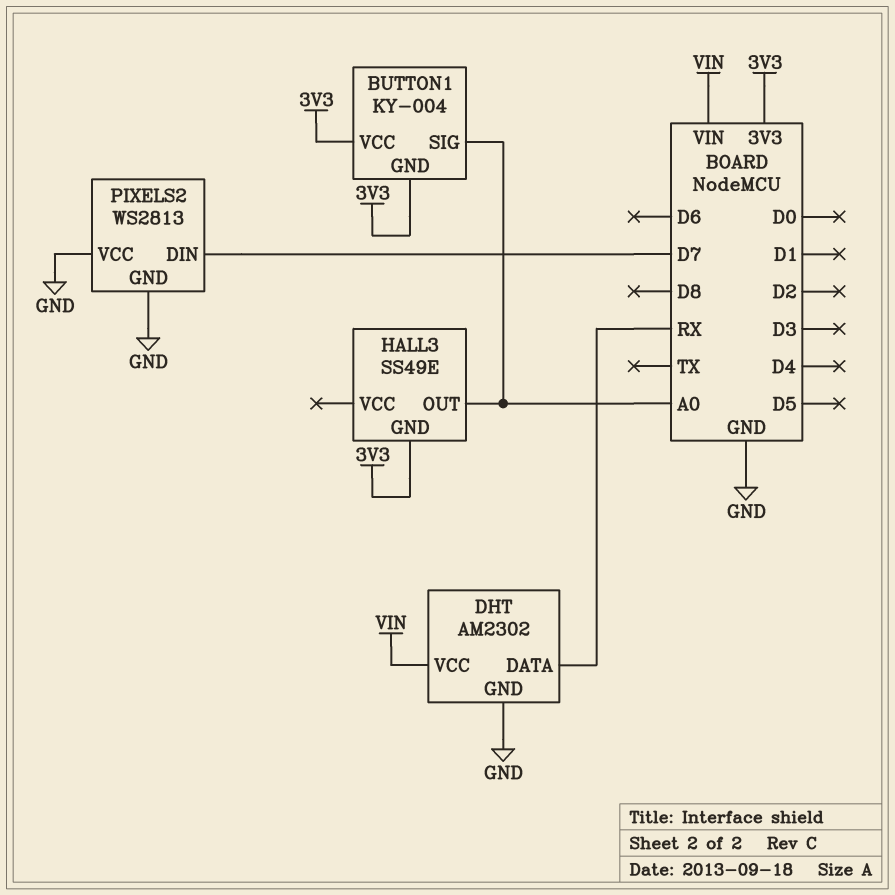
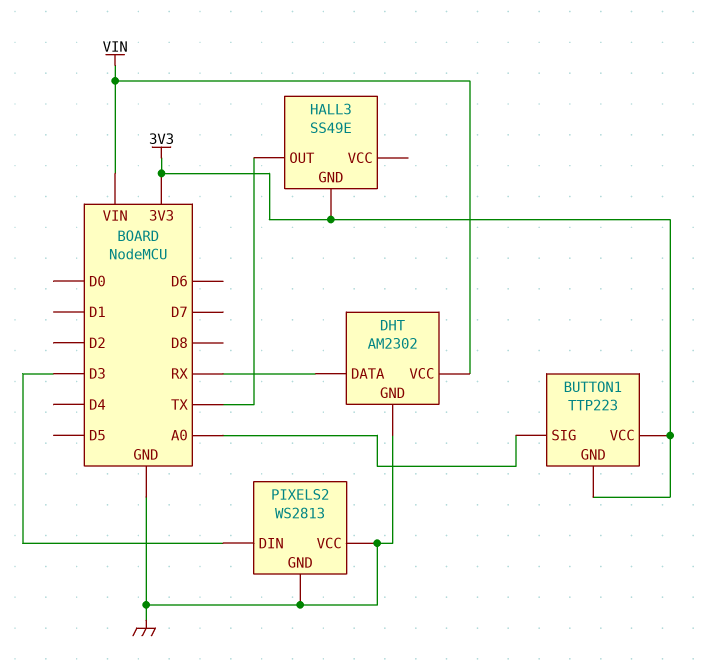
BUTTON1: KY-004 -> TTP223
HALL3 pin OUT: A0 -> TX
PIXELS2 pin DIN: D7 -> D3

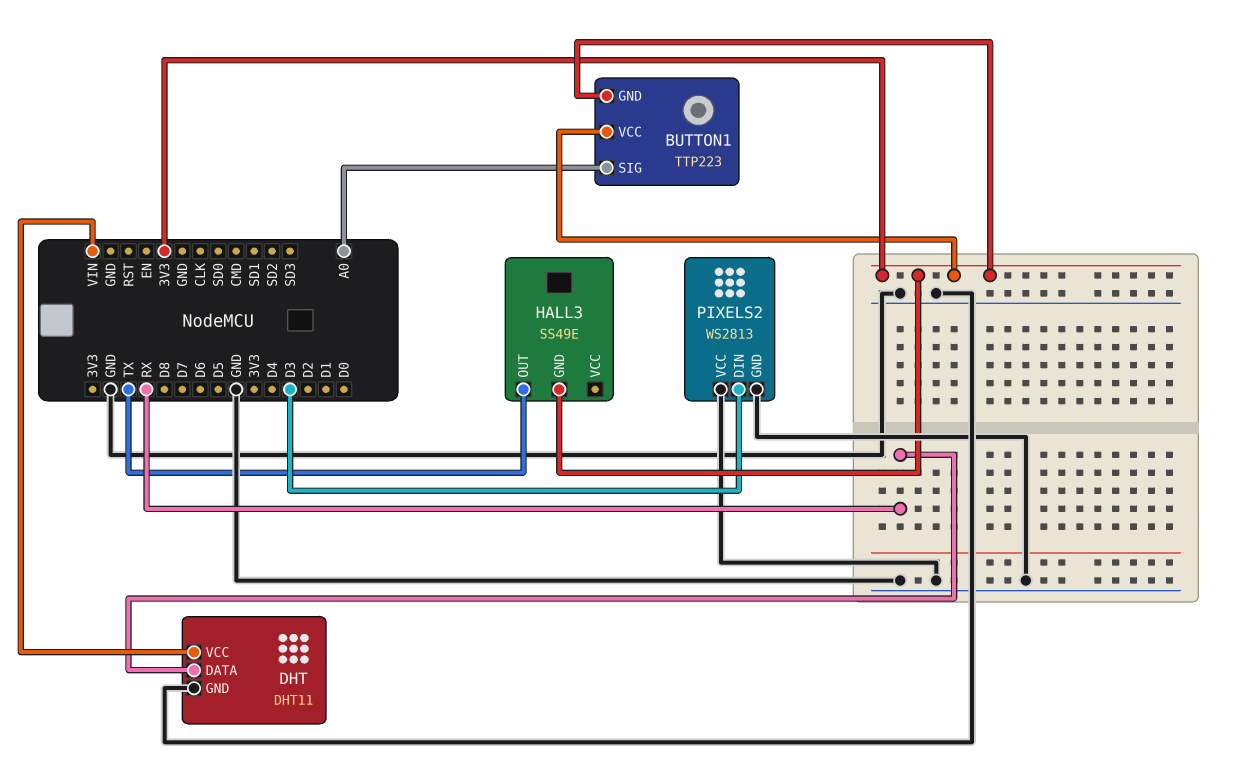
DHT: AM2302 -> DHT11

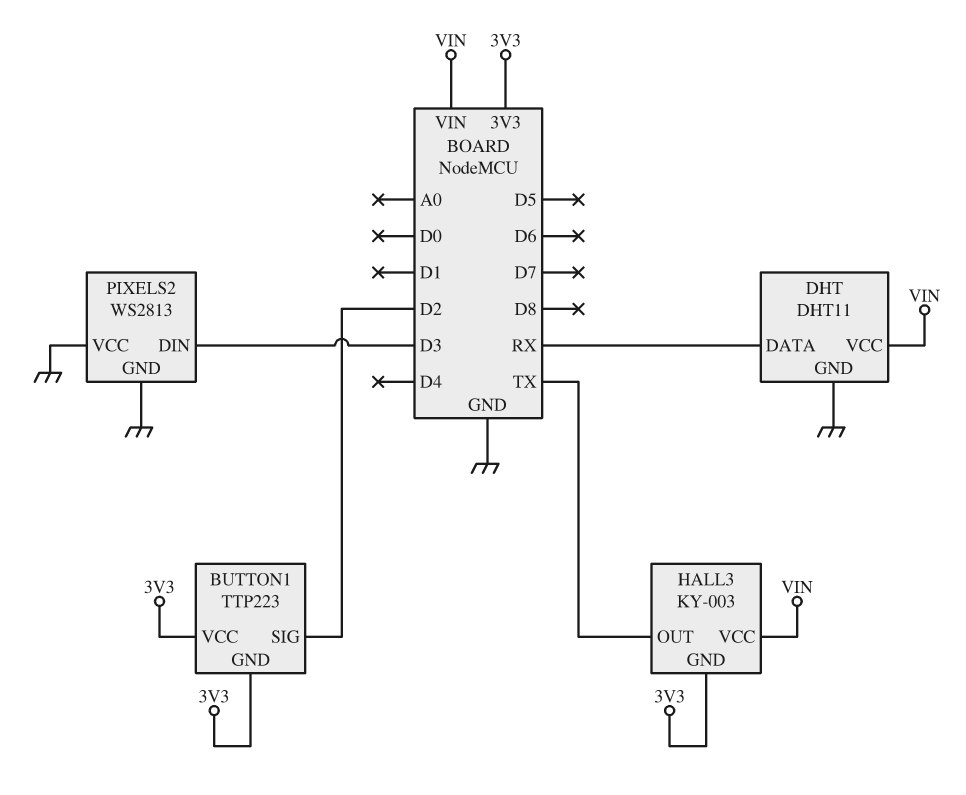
BUTTON1 pin SIG: A0 -> D2
HALL3: SS49E -> KY-003
HALL3 pin VCC: none -> VIN

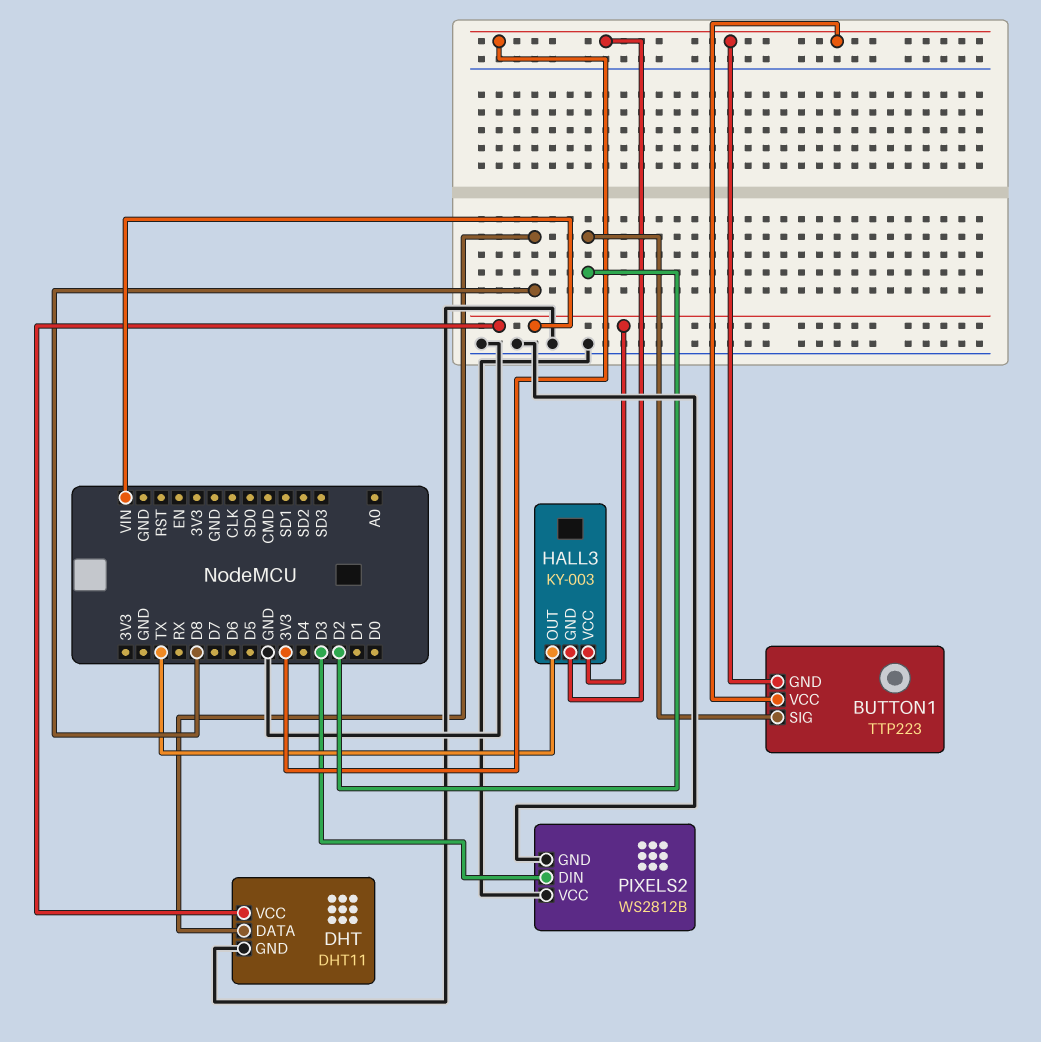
DHT pin DATA: RX -> D8
PIXELS2: WS2813 -> WS2812B

